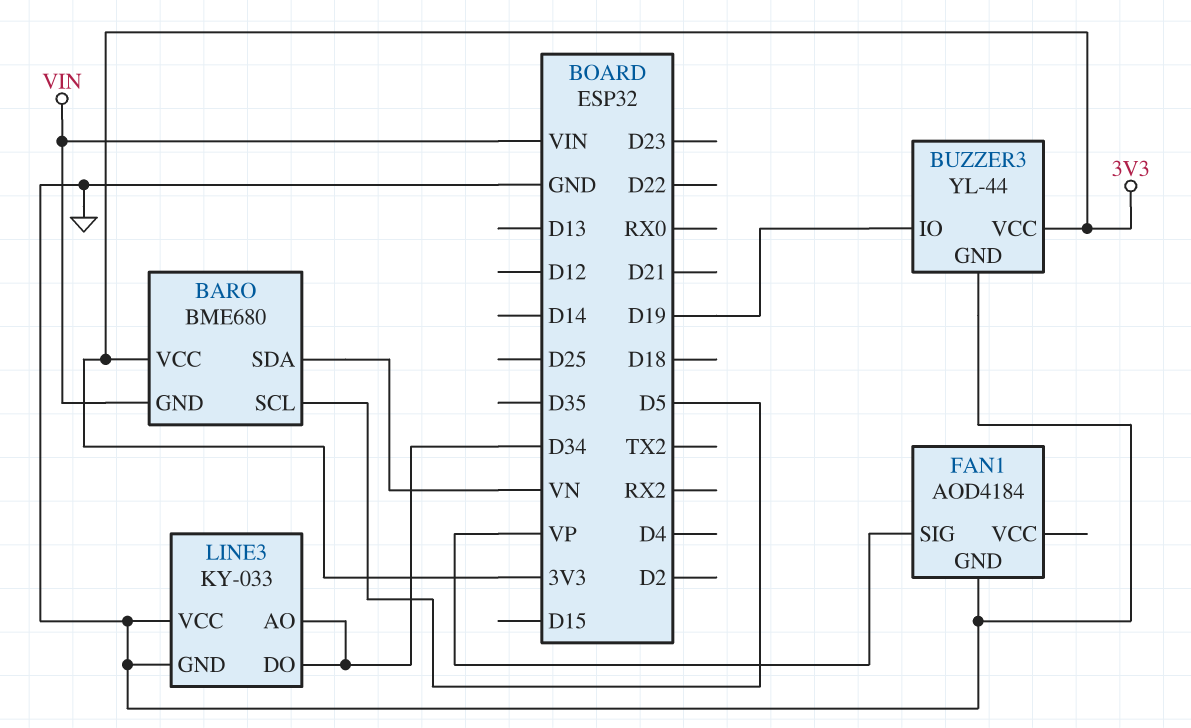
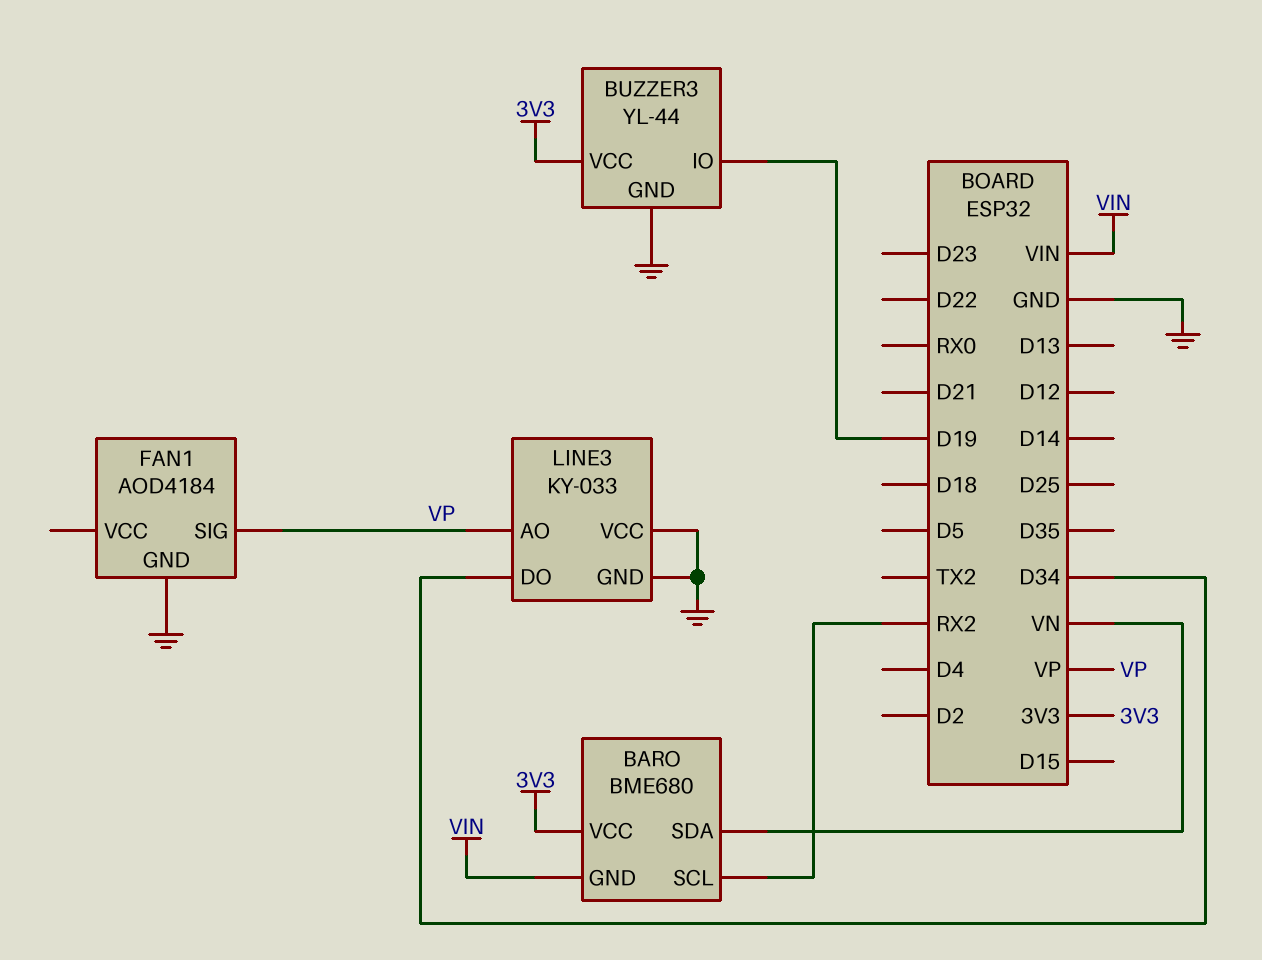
BARO pin SCL: D5 -> RX2
LINE3 pin AO: D34 -> VP

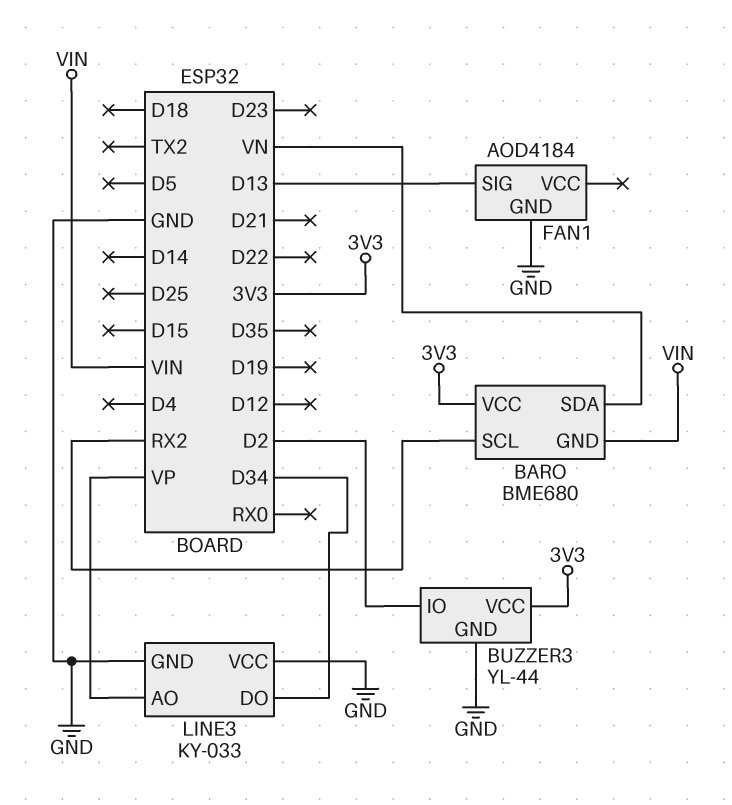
BUZZER3 pin IO: D19 -> D2
FAN1 pin SIG: VP -> D13

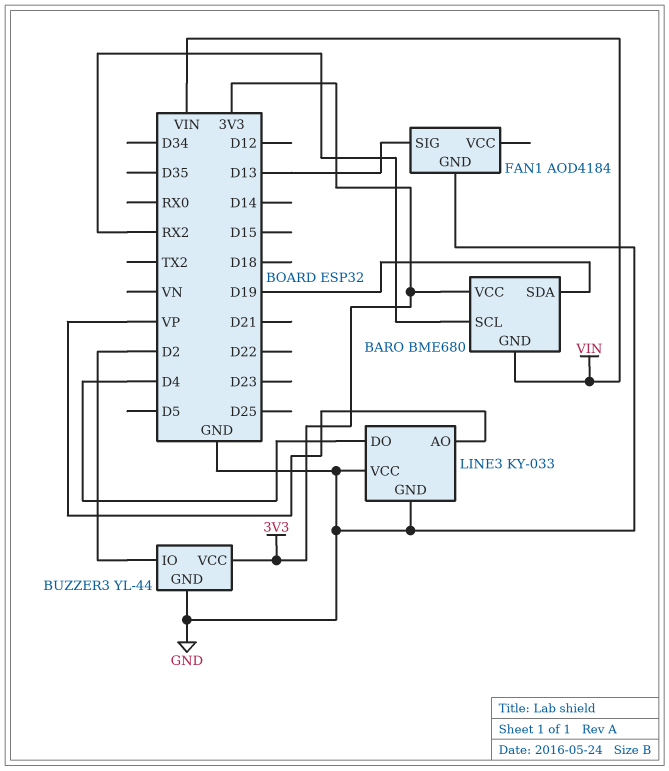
BARO pin SDA: VN -> D19
LINE3 pin DO: D34 -> D4

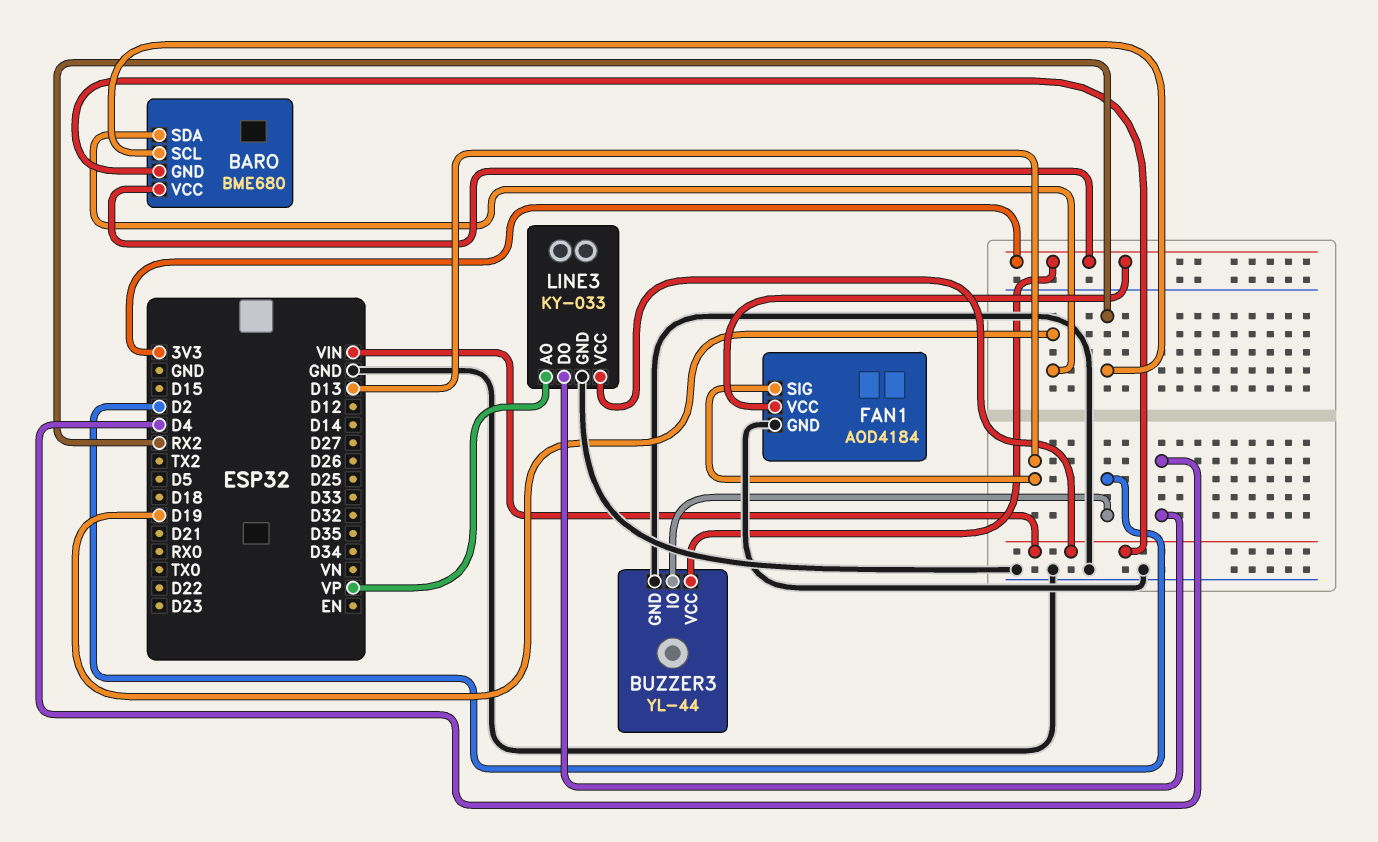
FAN1 pin VCC: none -> 3V3
LINE3 pin VCC: GND -> VIN

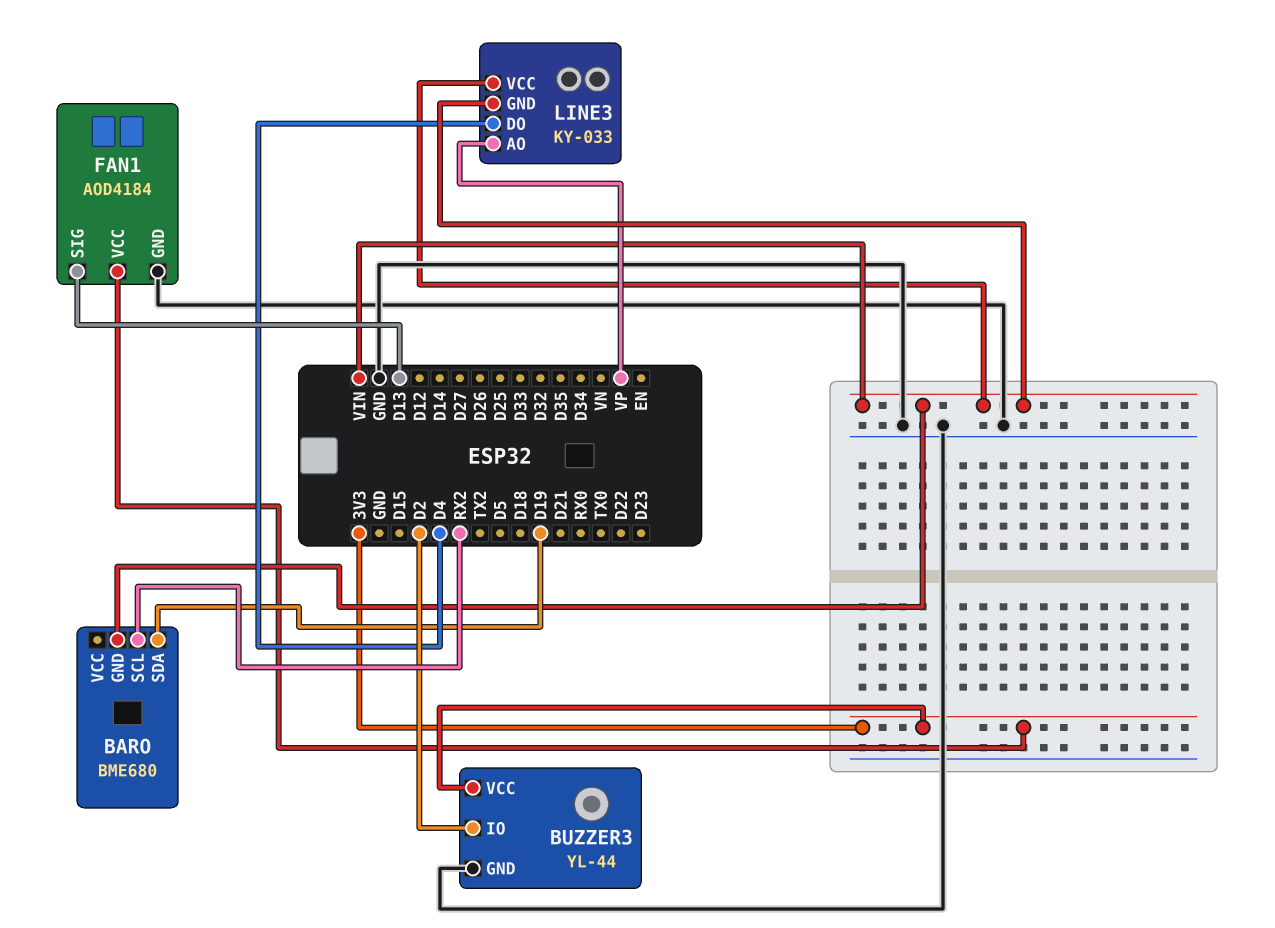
BARO pin VCC: 3V3 -> none
LINE3 pin GND: GND -> VIN

